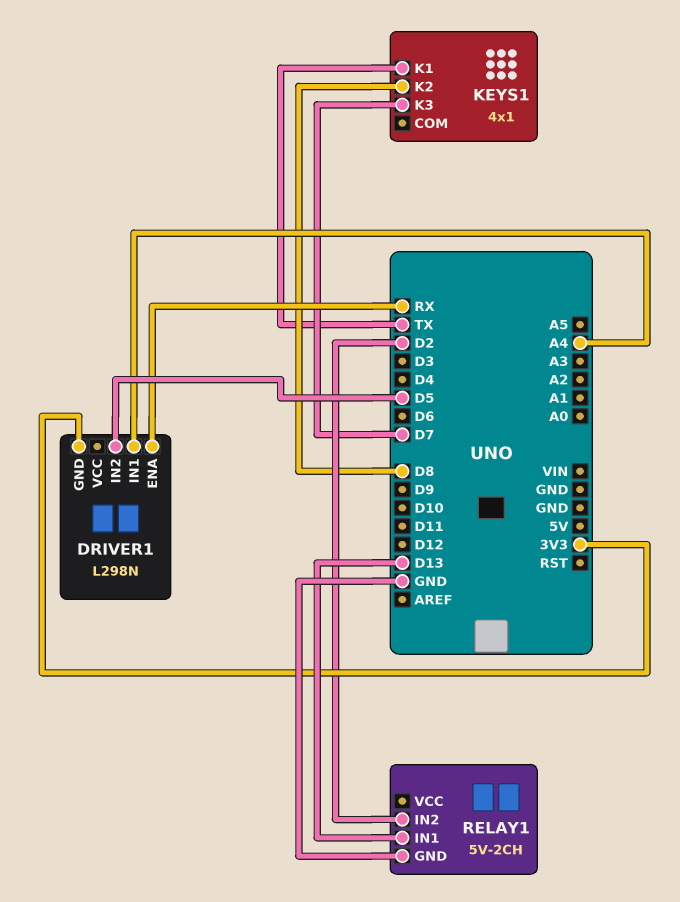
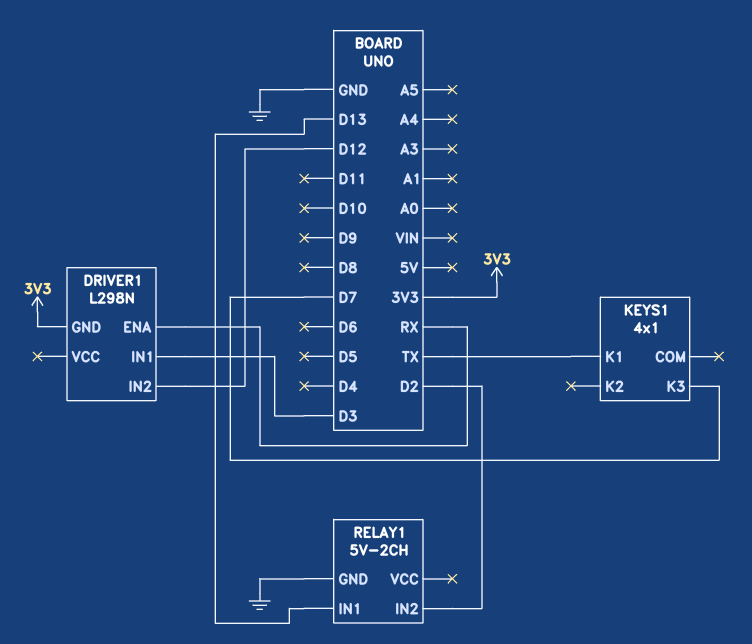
DRIVER1 pin IN1: A4 -> D3
DRIVER1 pin IN2: D5 -> D12
KEYS1 pin K2: D8 -> none

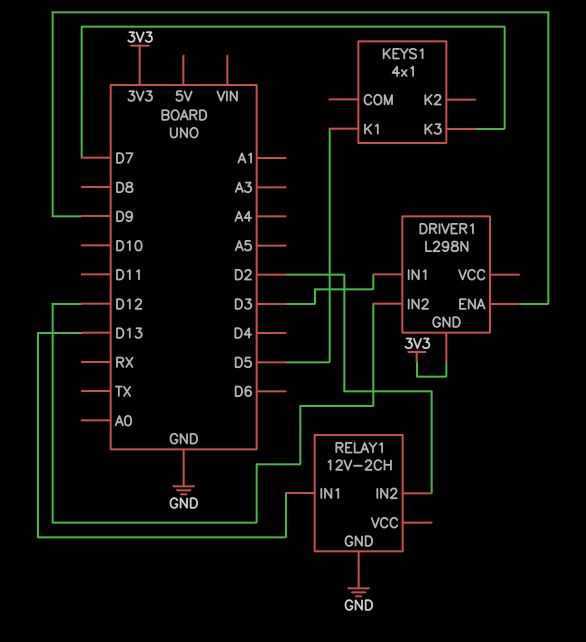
DRIVER1 pin ENA: RX -> D9
KEYS1 pin K1: TX -> D5
RELAY1: 5V-2CH -> 12V-2CH

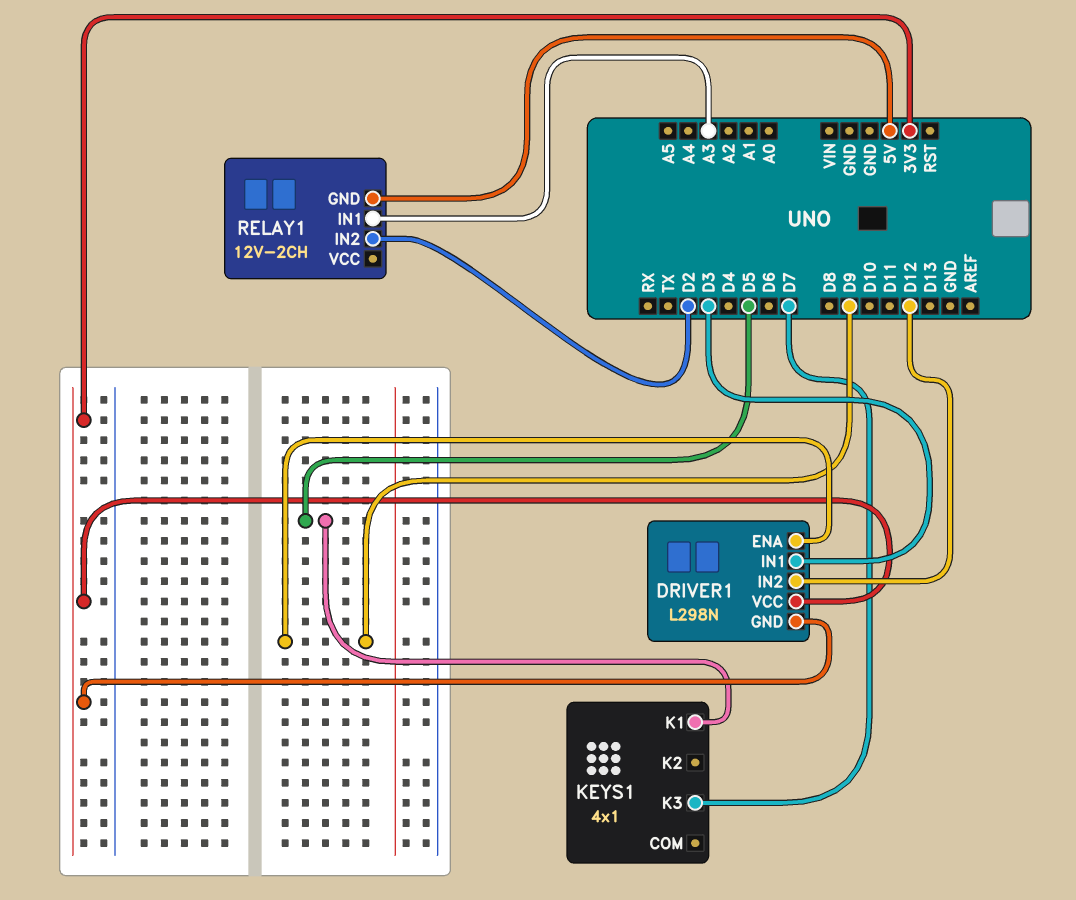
DRIVER1 pin VCC: none -> 3V3
RELAY1 pin GND: GND -> 5V
RELAY1 pin IN1: D13 -> A3

